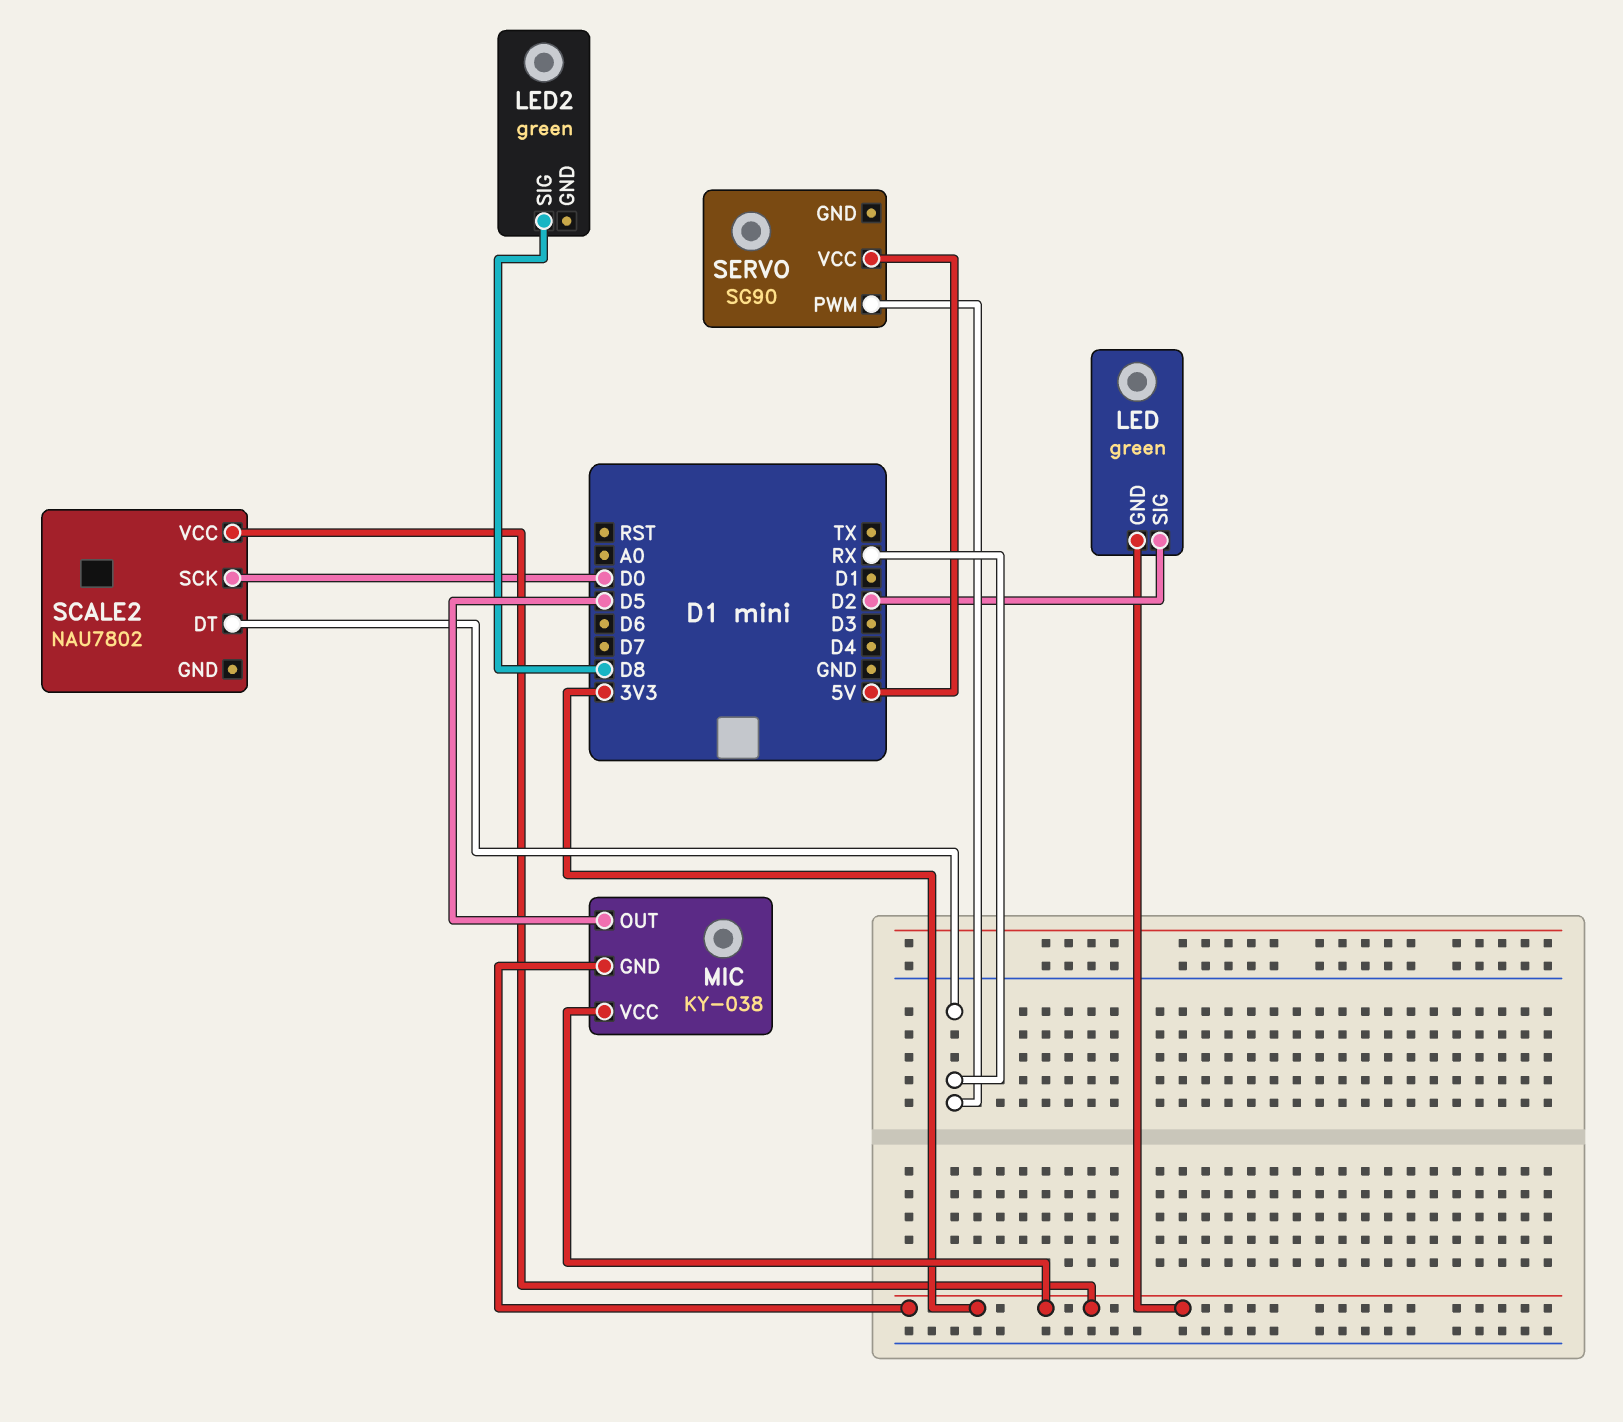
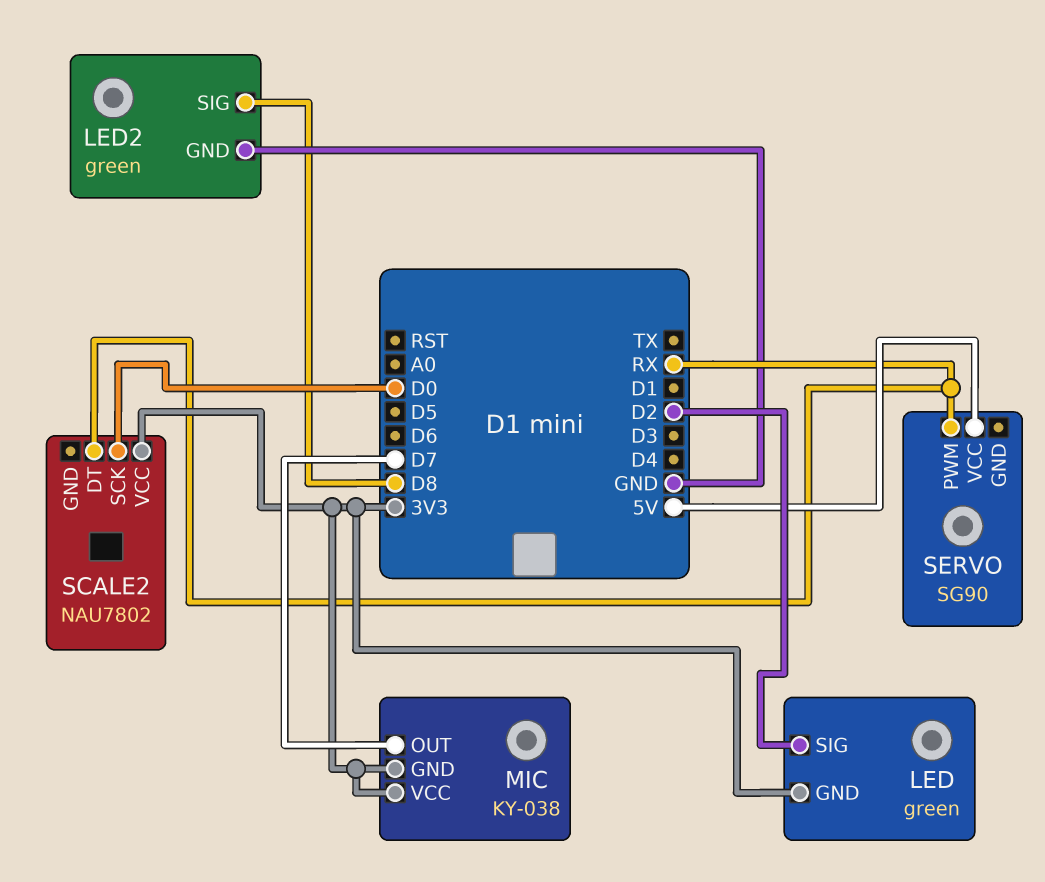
LED2 pin GND: none -> GND
MIC pin OUT: D5 -> D7

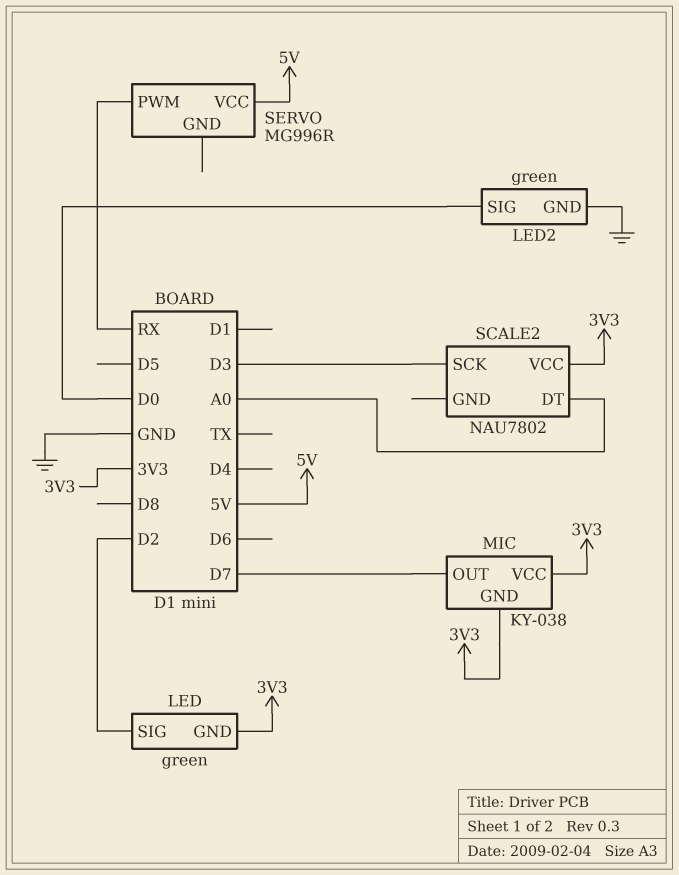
LED2 pin SIG: D8 -> D0
SCALE2 pin DT: RX -> A0
SCALE2 pin SCK: D0 -> D3
SERVO: SG90 -> MG996R

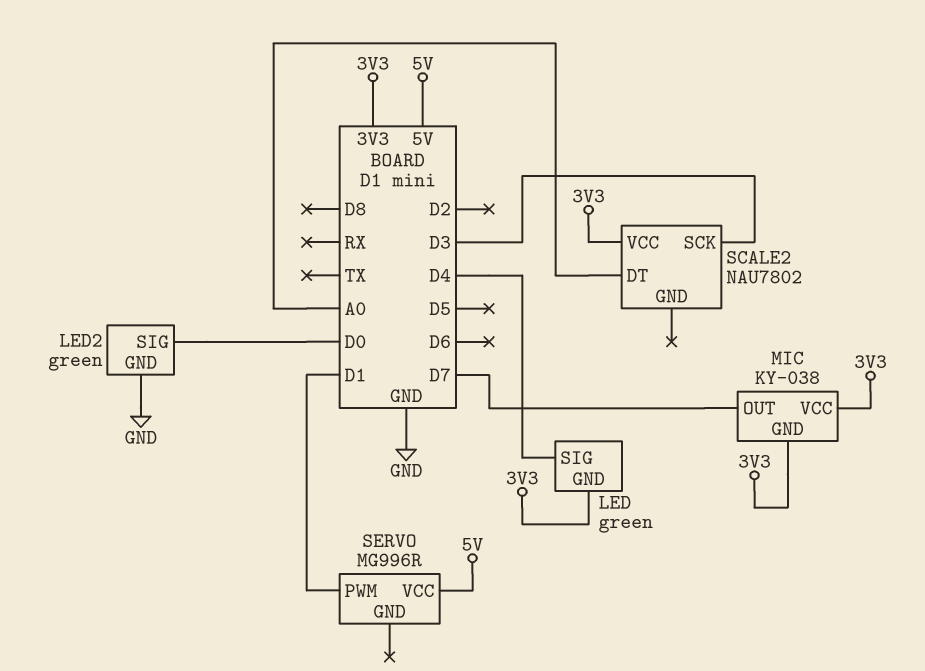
LED pin SIG: D2 -> D4
SERVO pin PWM: RX -> D1

